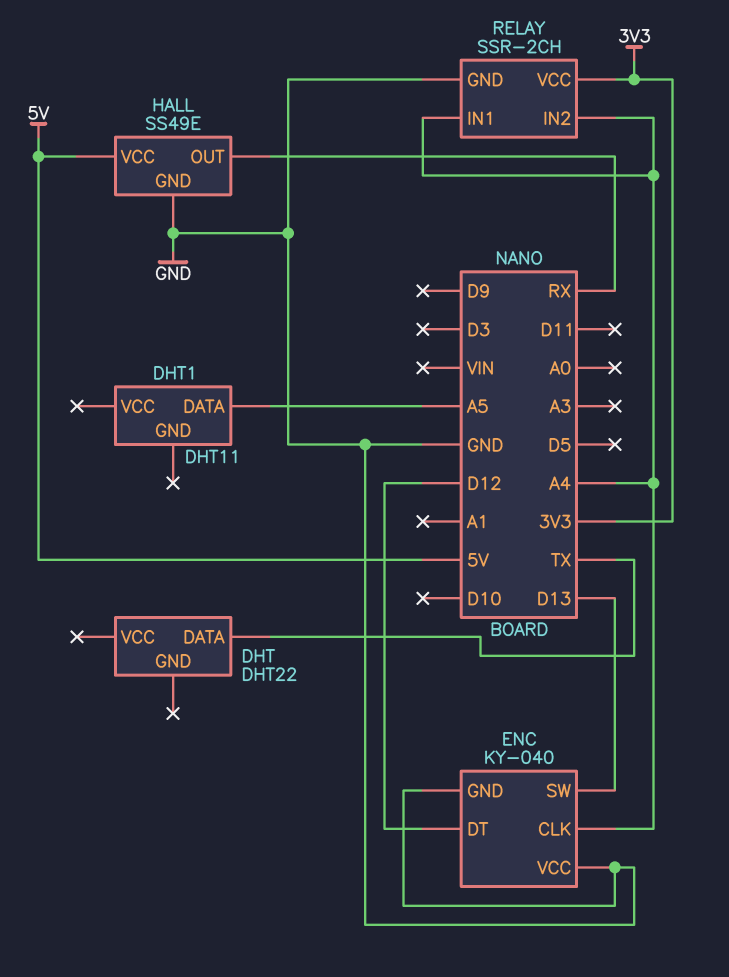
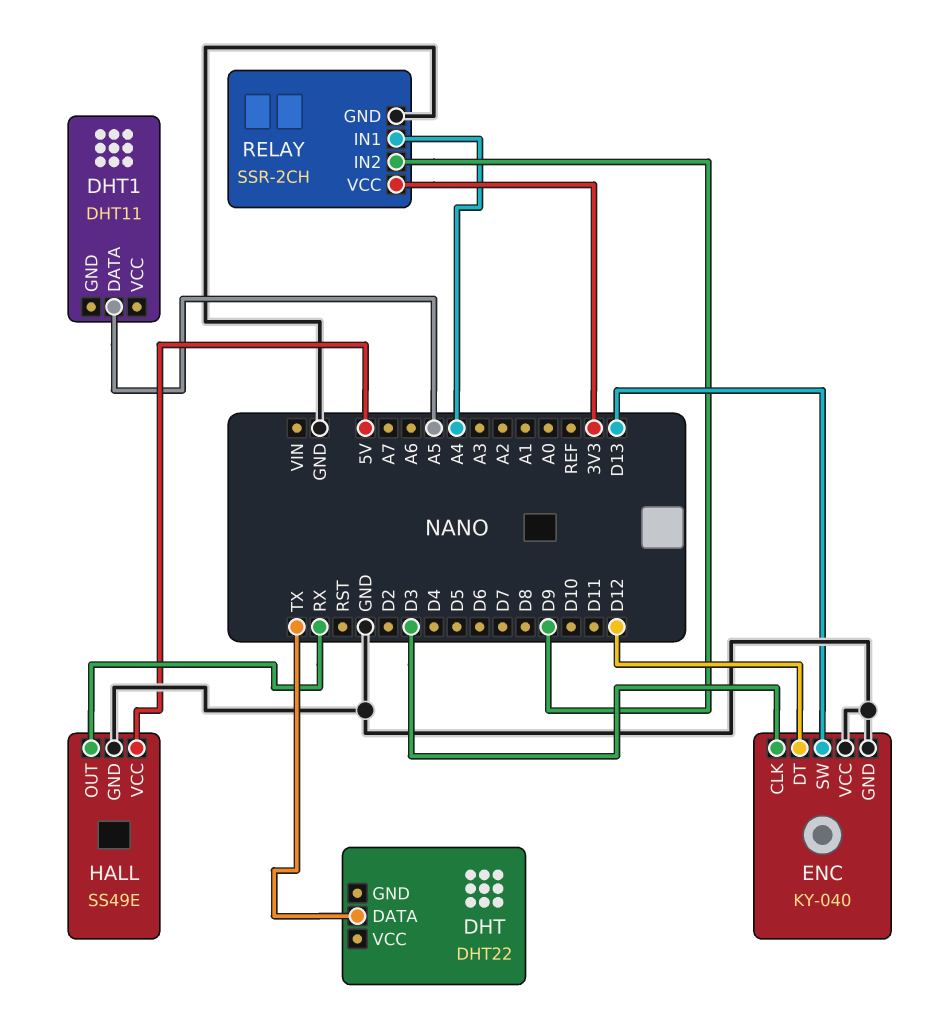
ENC pin CLK: A4 -> D3
RELAY pin IN2: A4 -> D9

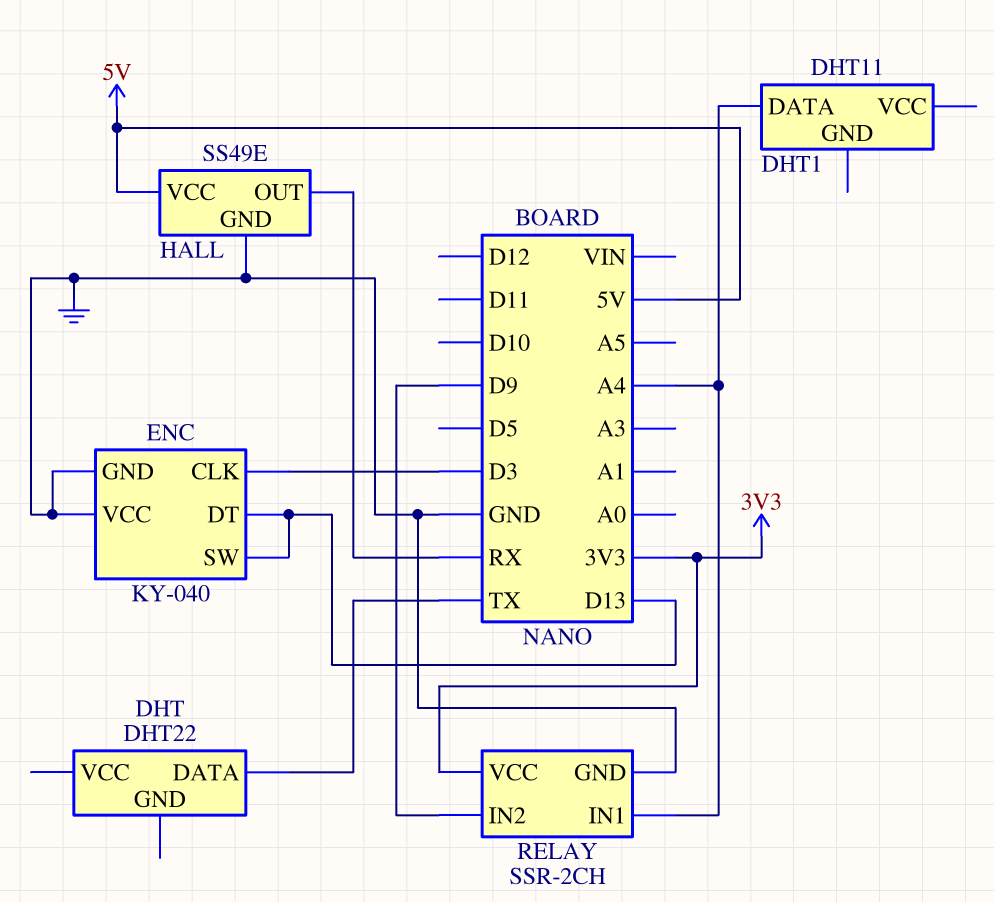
DHT1 pin DATA: A5 -> A4
ENC pin DT: D12 -> D13

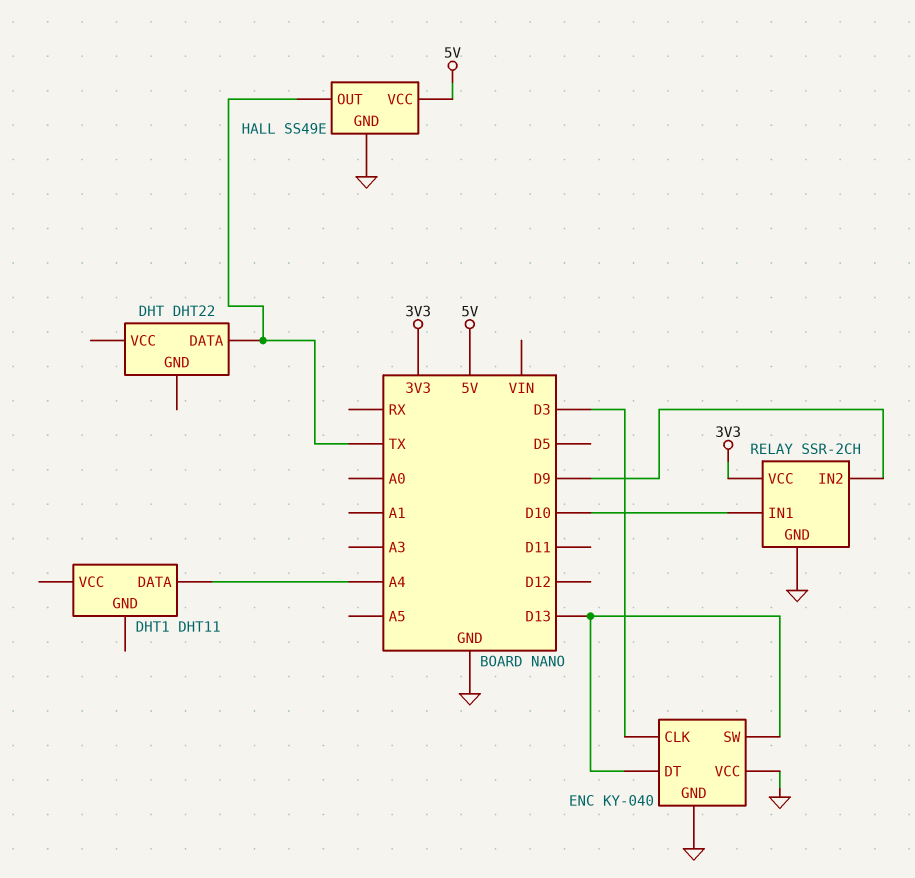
HALL pin OUT: RX -> TX
RELAY pin IN1: A4 -> D10

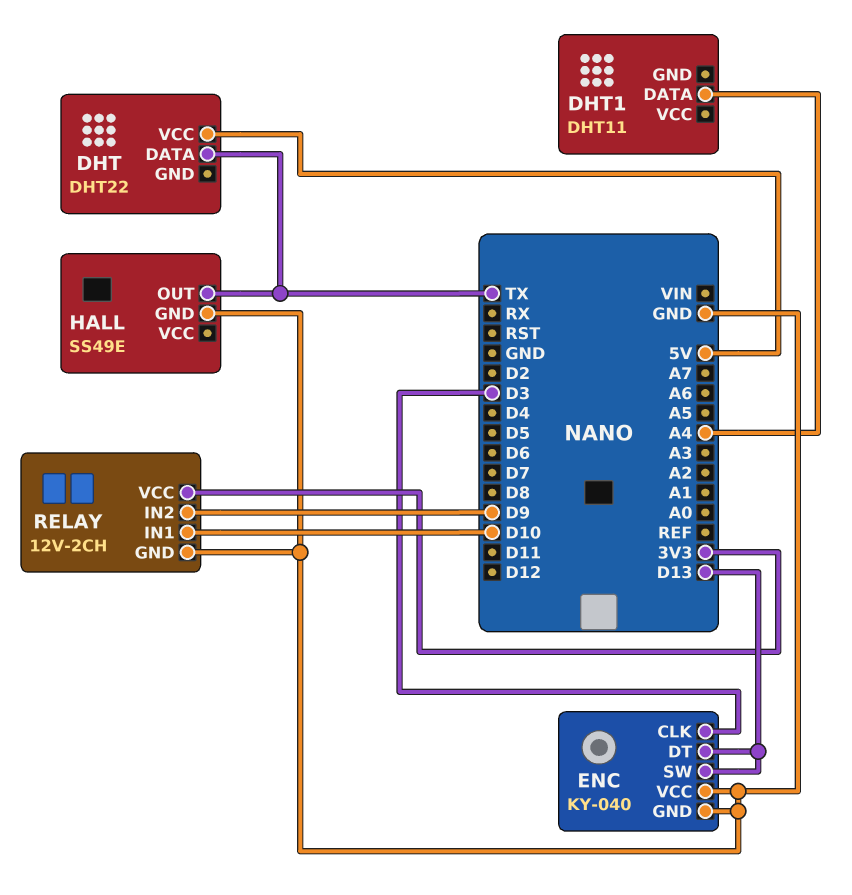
DHT pin VCC: none -> 5V
HALL pin VCC: 5V -> none
RELAY: SSR-2CH -> 12V-2CH

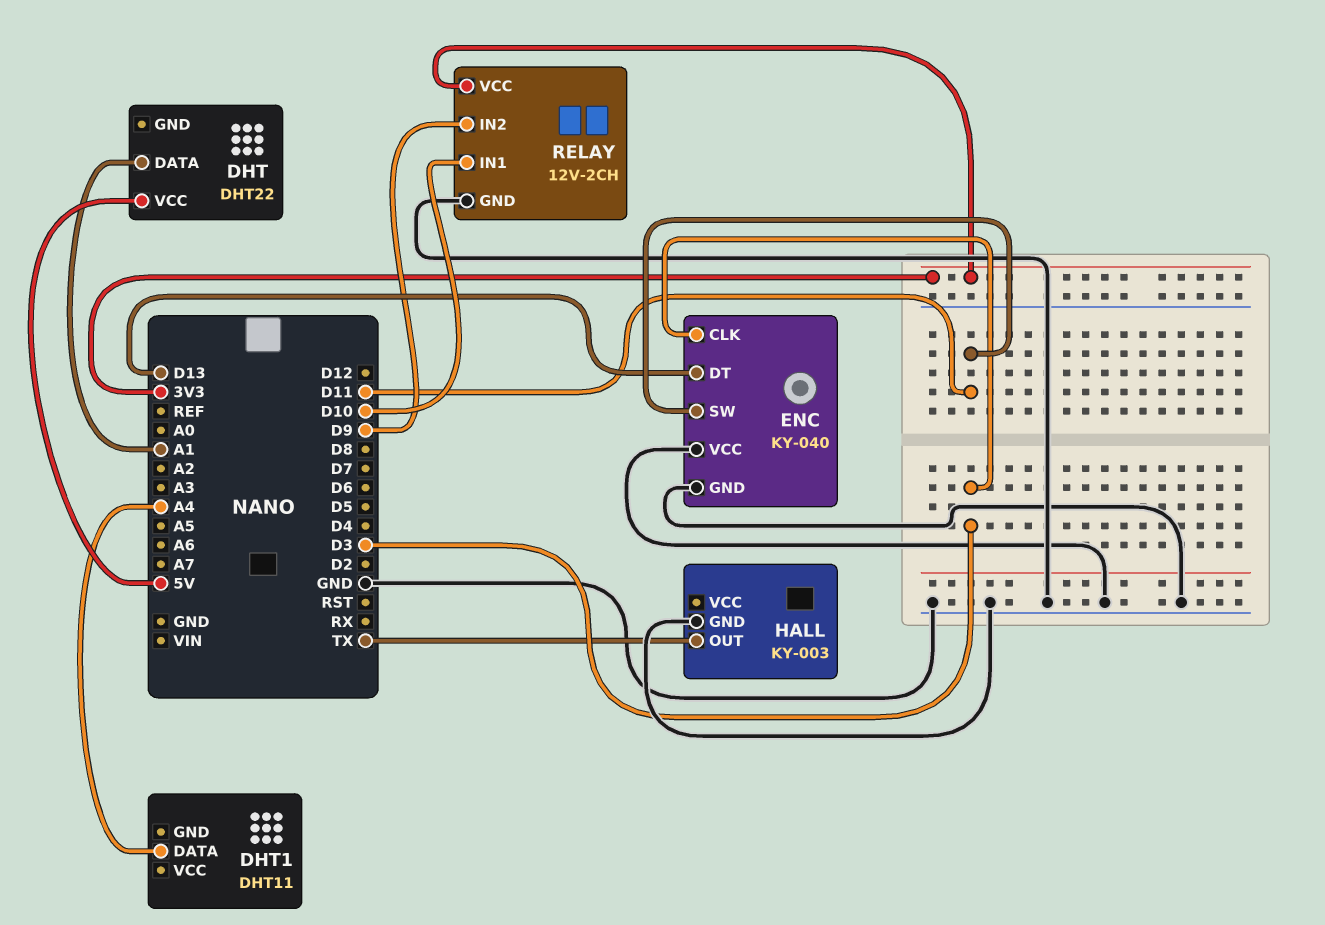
DHT pin DATA: TX -> A1
ENC pin SW: D13 -> D11
HALL: SS49E -> KY-003

